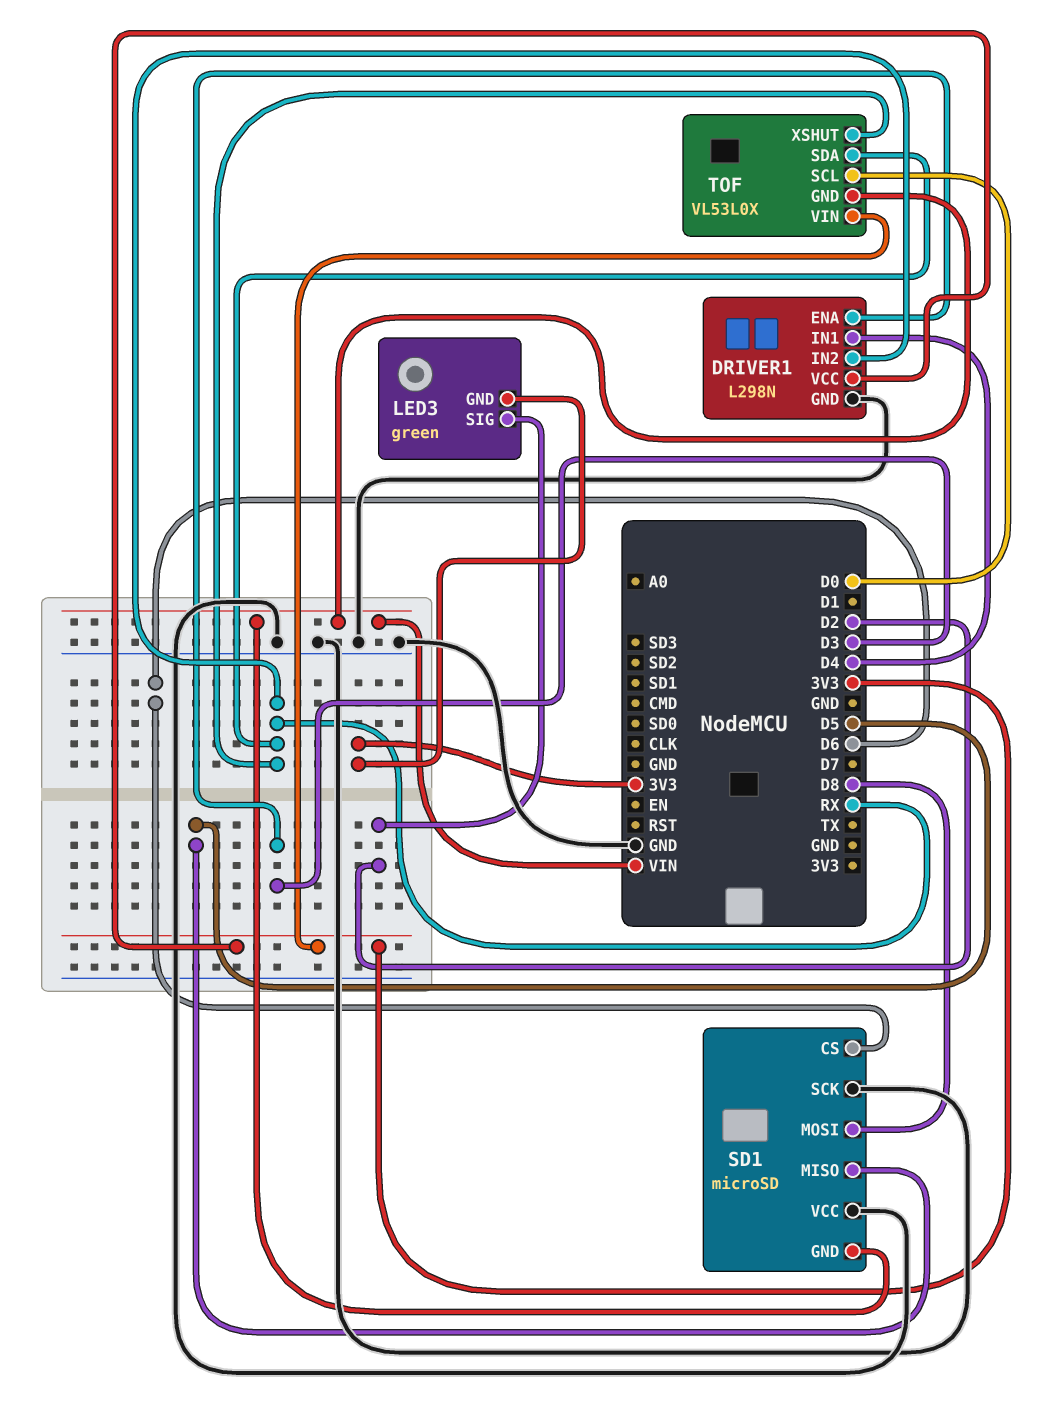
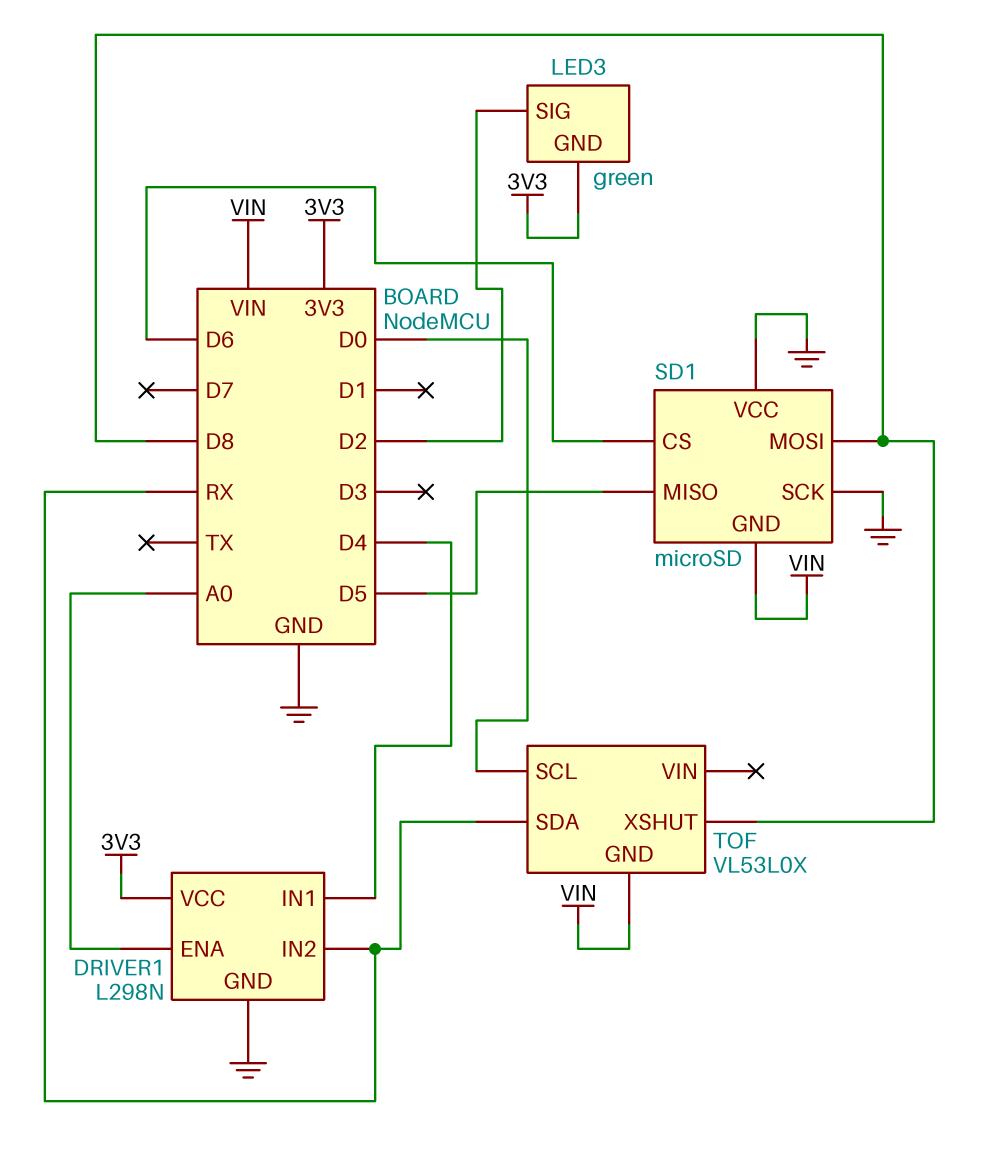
DRIVER1 pin ENA: D3 -> A0
TOF pin VIN: 3V3 -> none
TOF pin XSHUT: RX -> D8

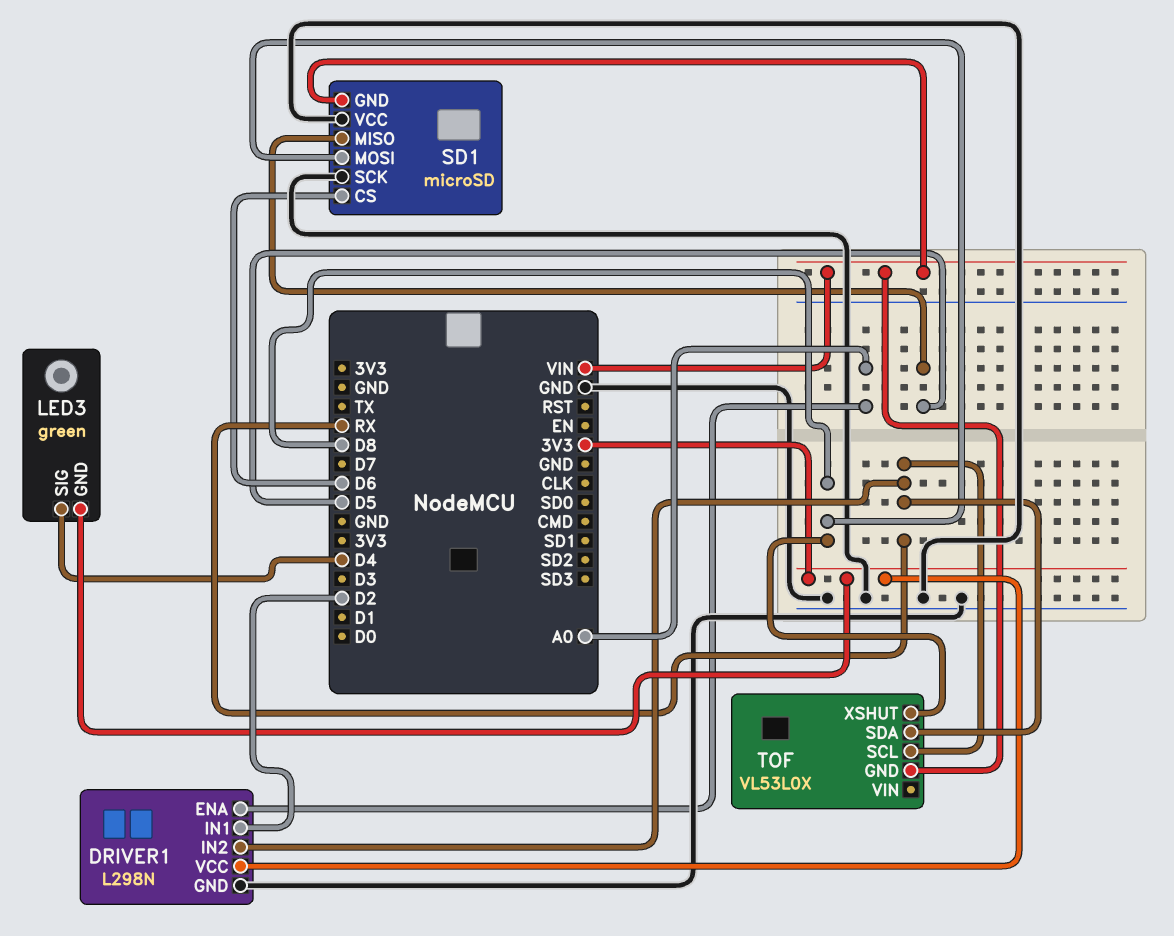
DRIVER1 pin IN1: D4 -> D2
LED3 pin SIG: D2 -> D4
TOF pin SCL: D0 -> RX

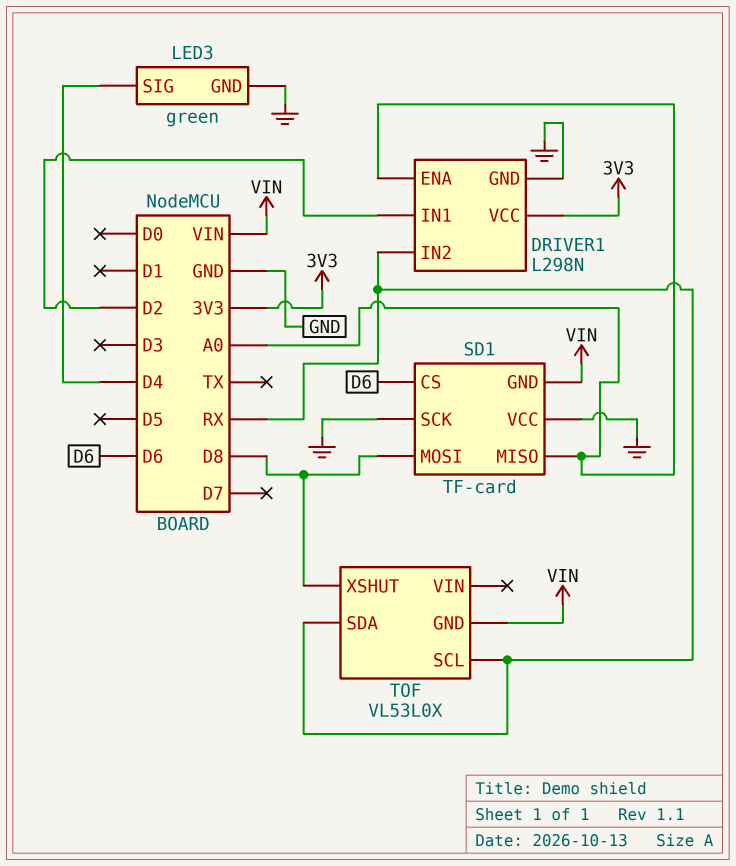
LED3 pin GND: 3V3 -> GND
SD1: microSD -> TF-card
SD1 pin MISO: D5 -> A0

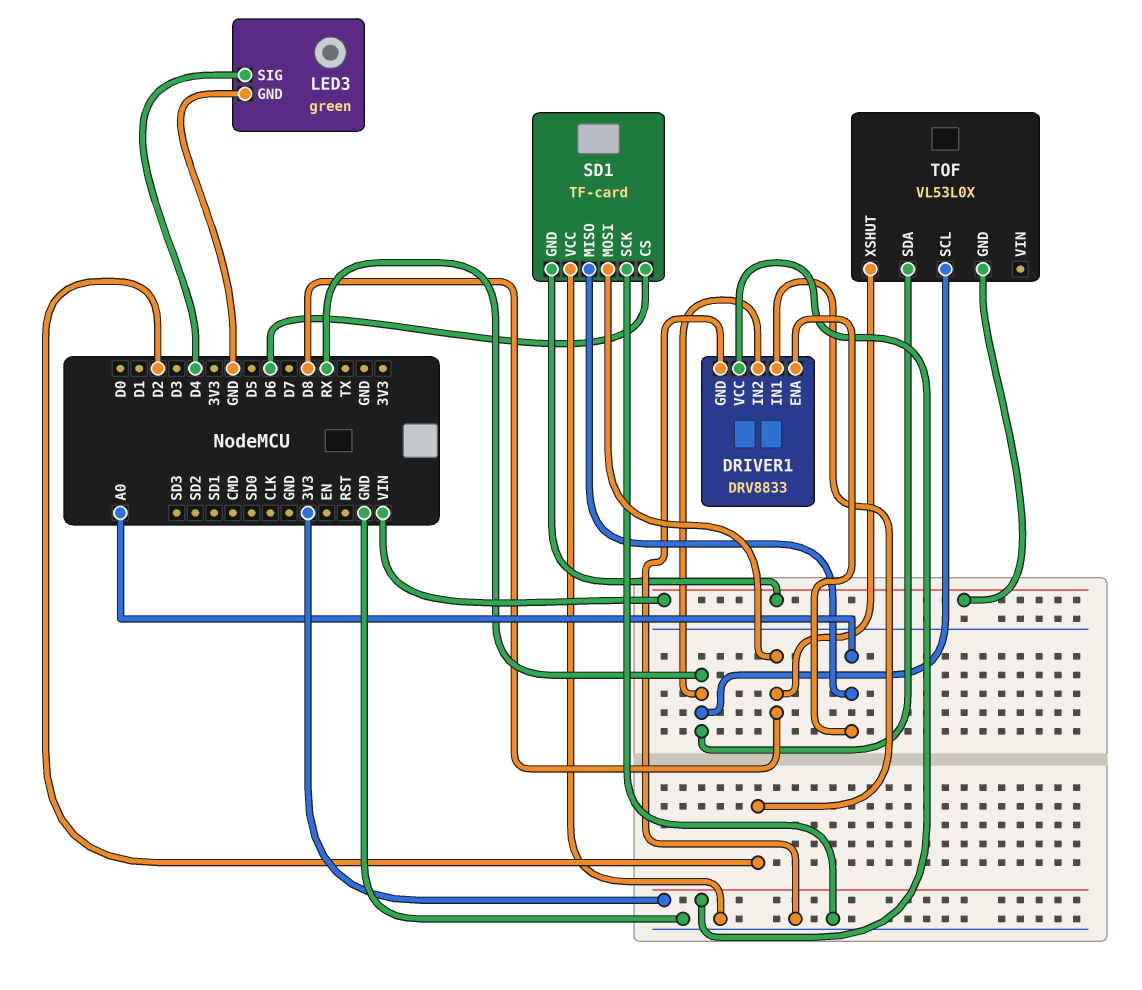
DRIVER1: L298N -> DRV8833

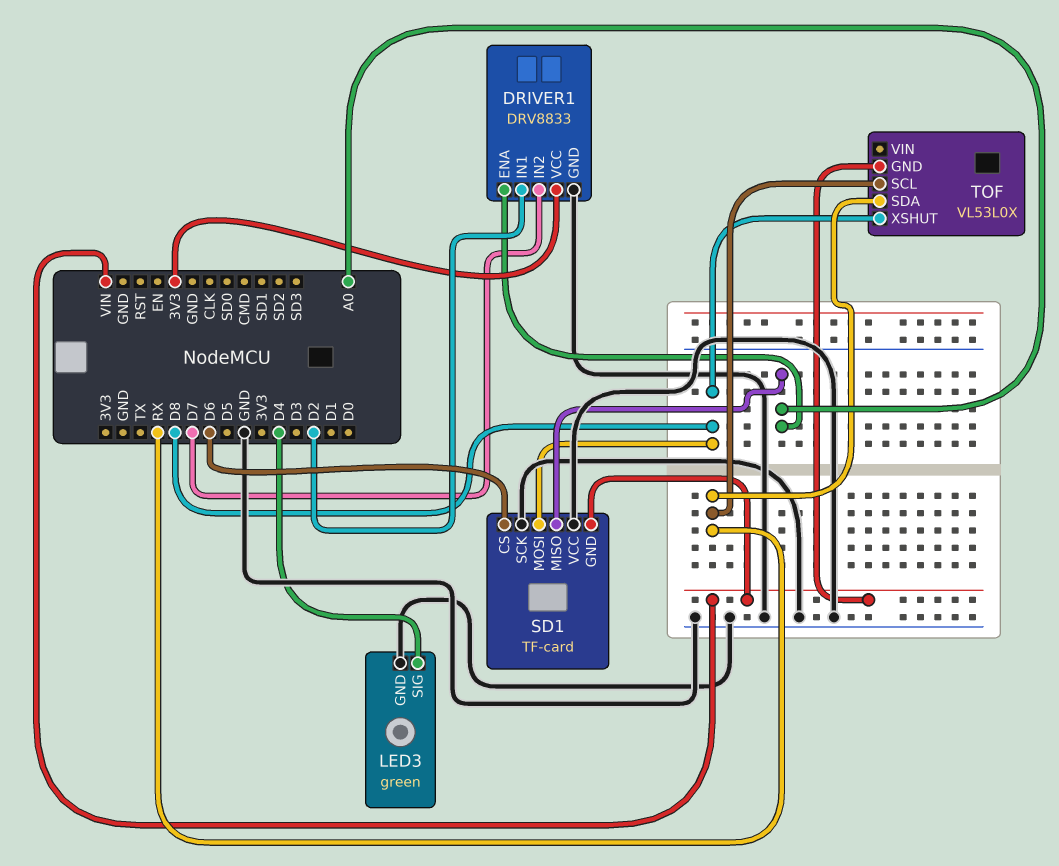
DRIVER1 pin IN2: RX -> D7

